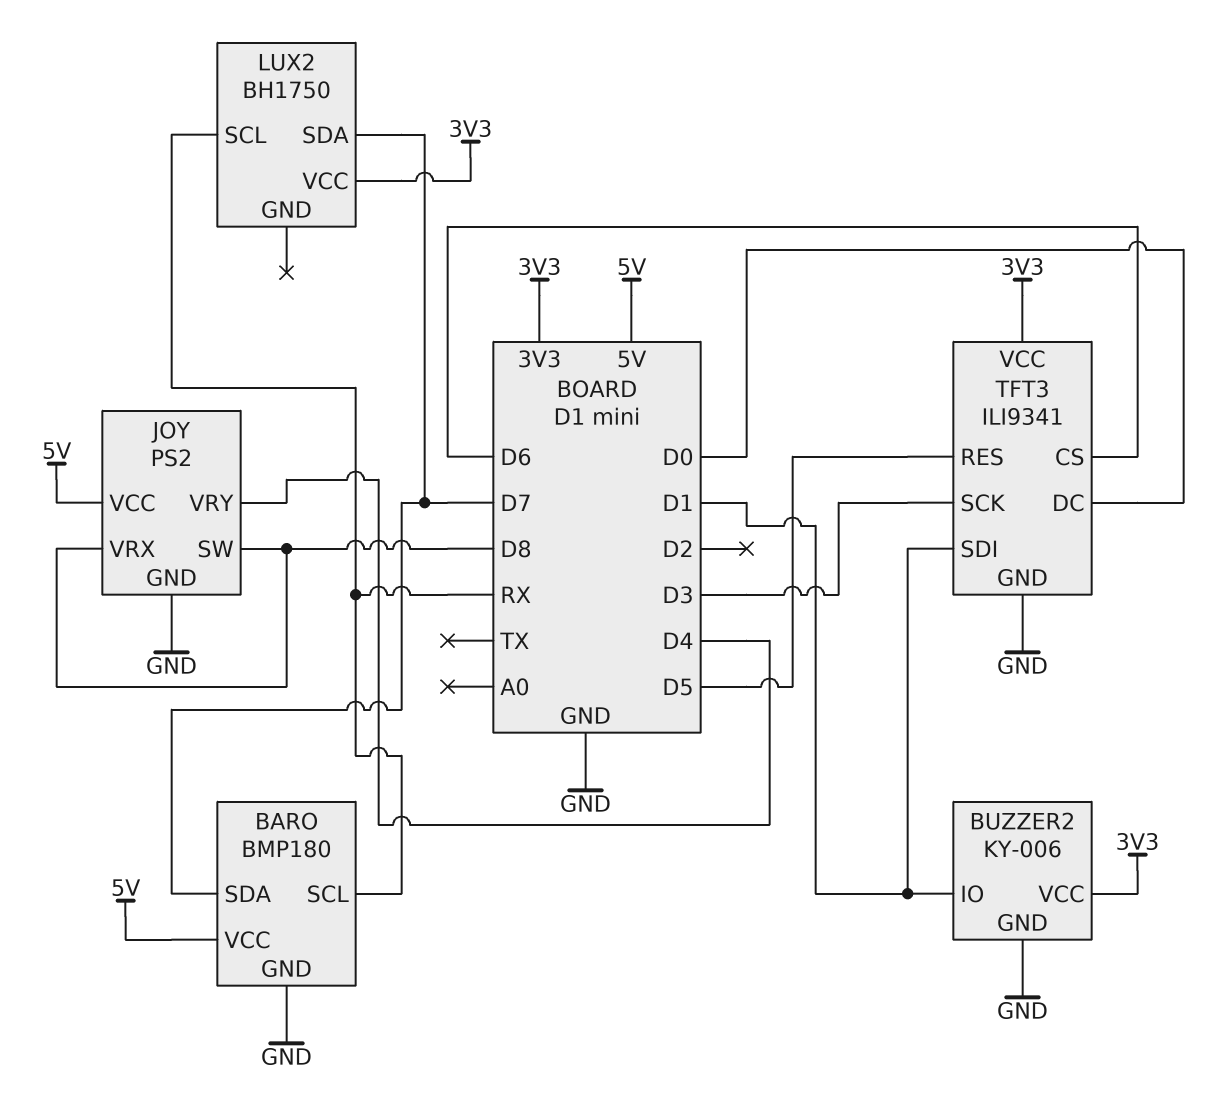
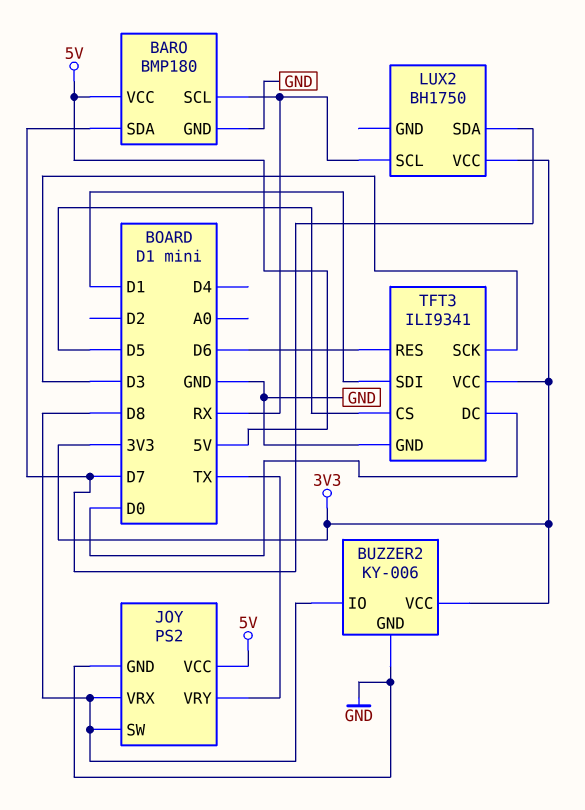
BUZZER2 pin IO: D1 -> D8
JOY pin VRY: D4 -> TX
TFT3 pin CS: D6 -> D5
TFT3 pin RES: D5 -> D6

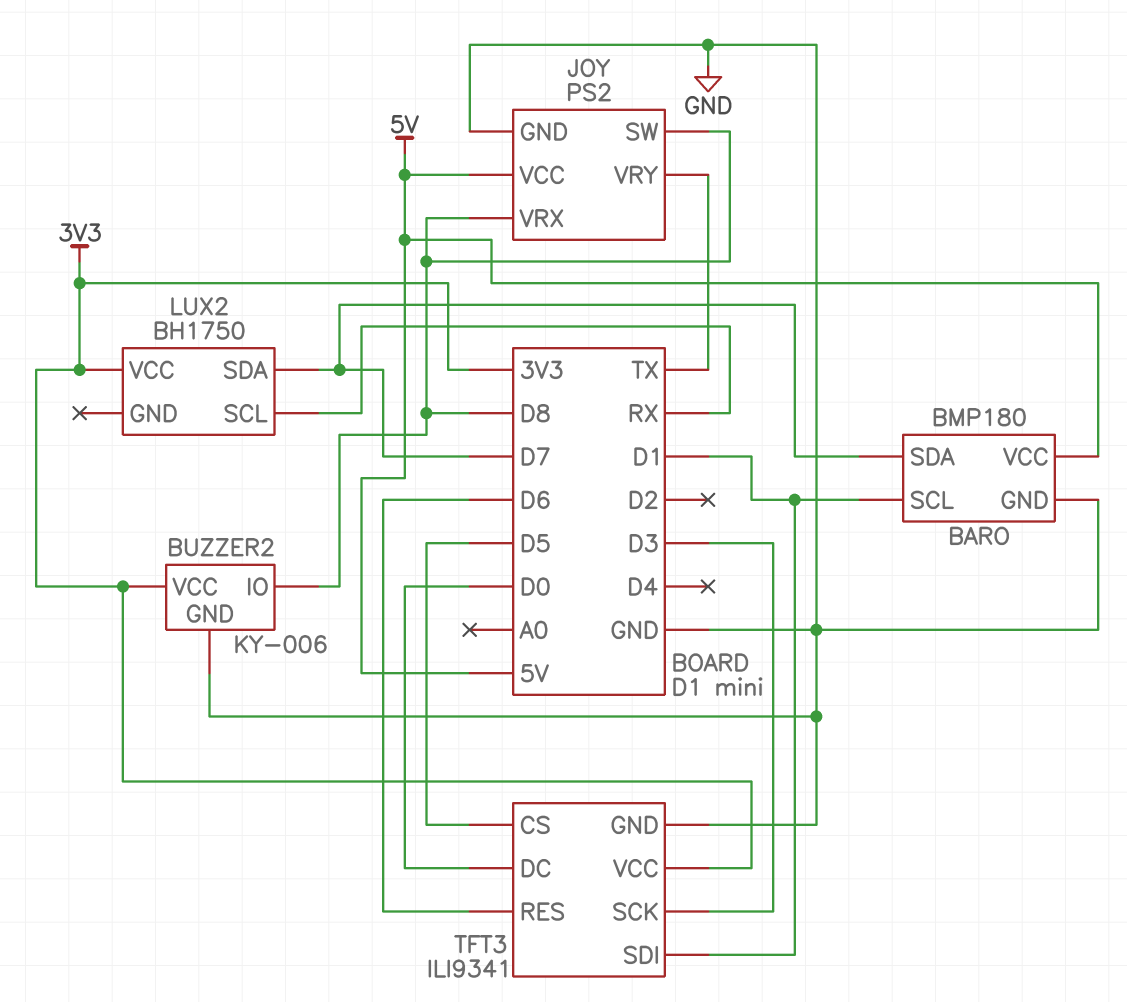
BARO pin SCL: RX -> D1

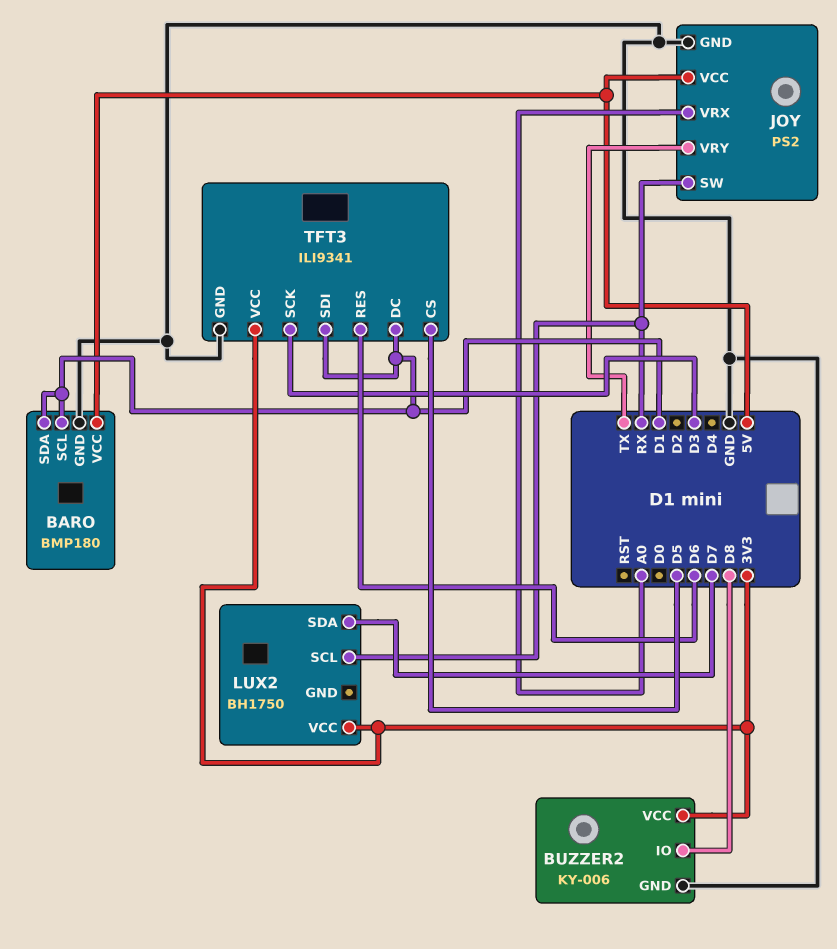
BARO pin SDA: D7 -> D1
JOY pin SW: D8 -> RX
JOY pin VRX: D8 -> A0
TFT3 pin DC: D0 -> D1

